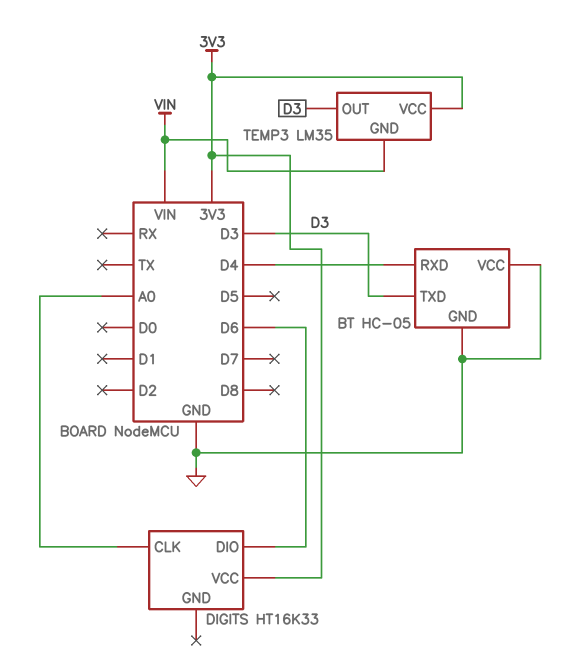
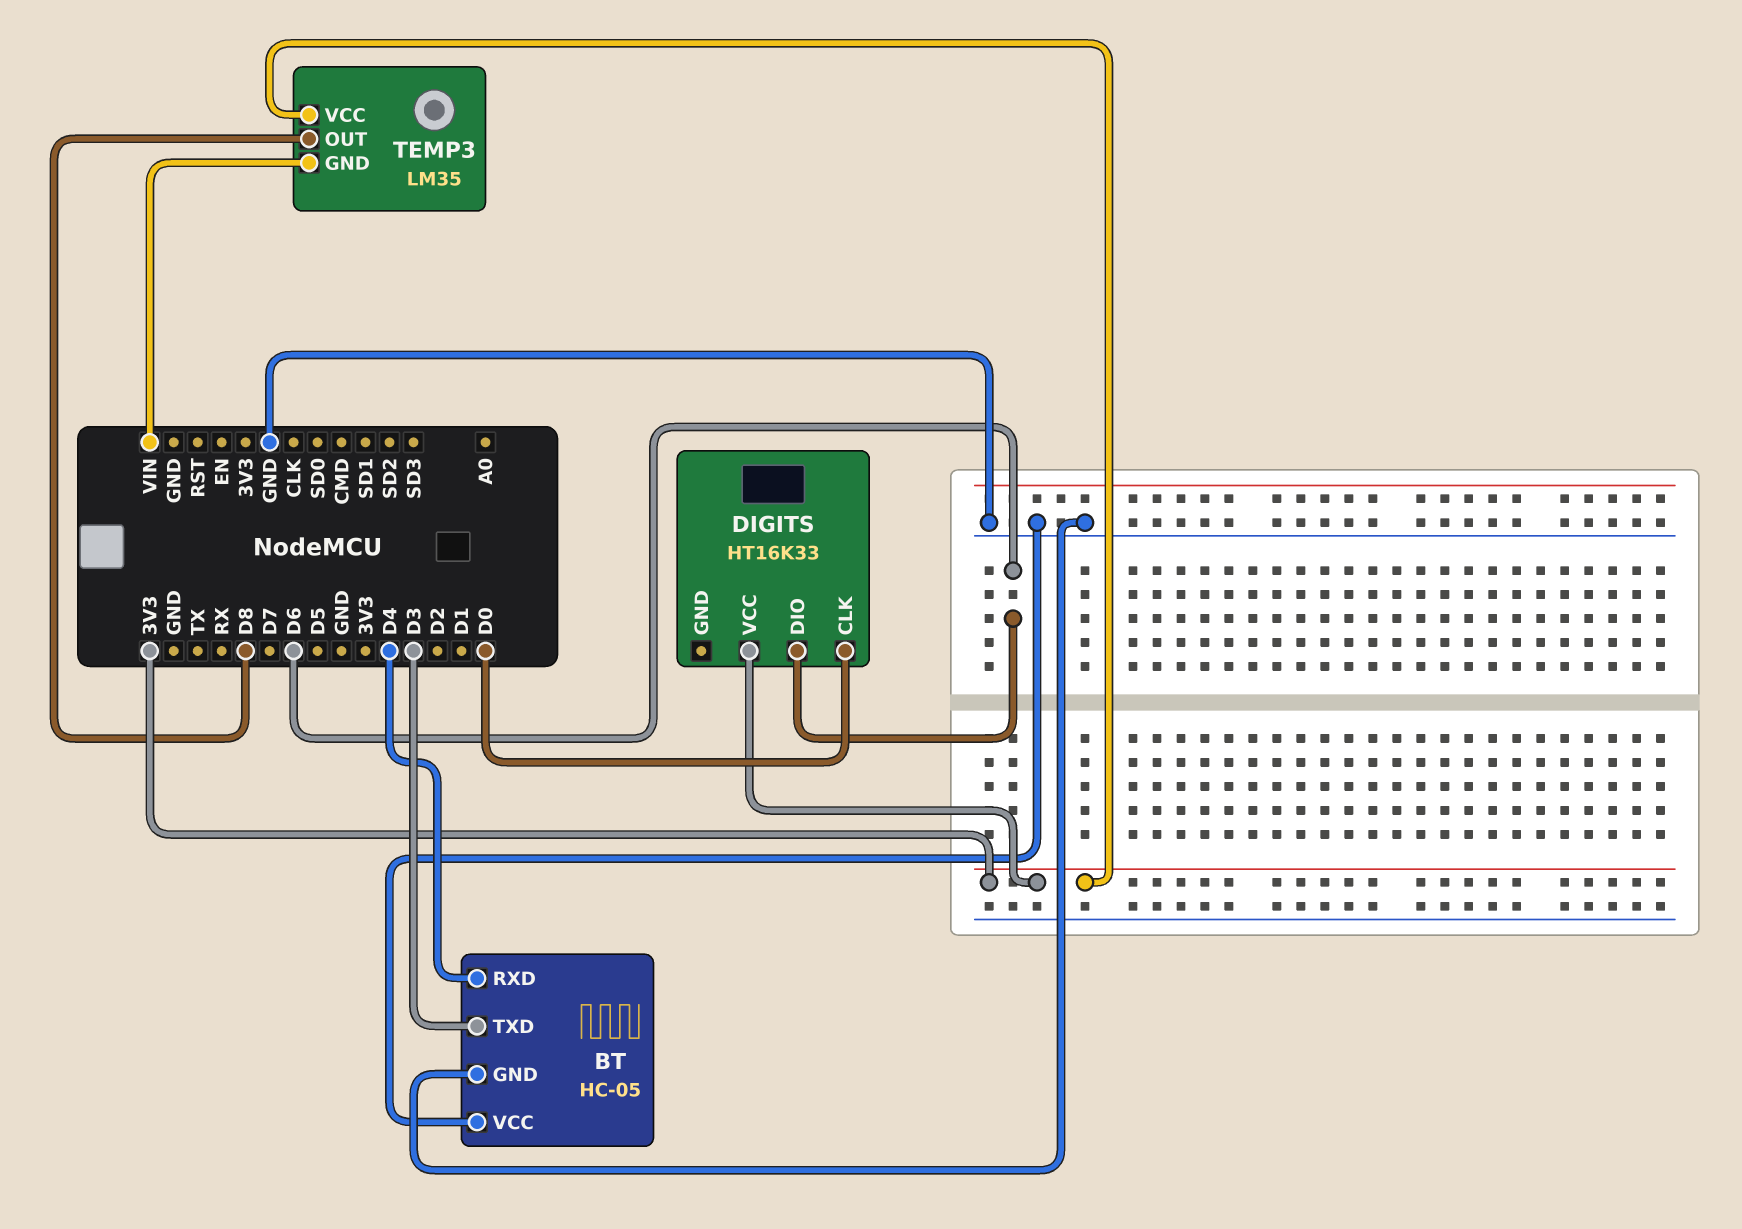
DIGITS pin CLK: A0 -> D0
TEMP3 pin OUT: D3 -> D8

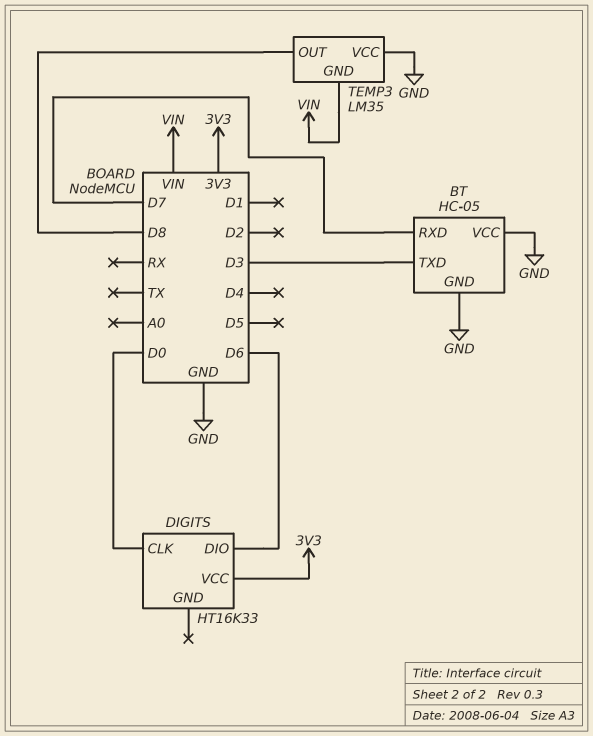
BT pin RXD: D4 -> D7
TEMP3 pin VCC: 3V3 -> GND

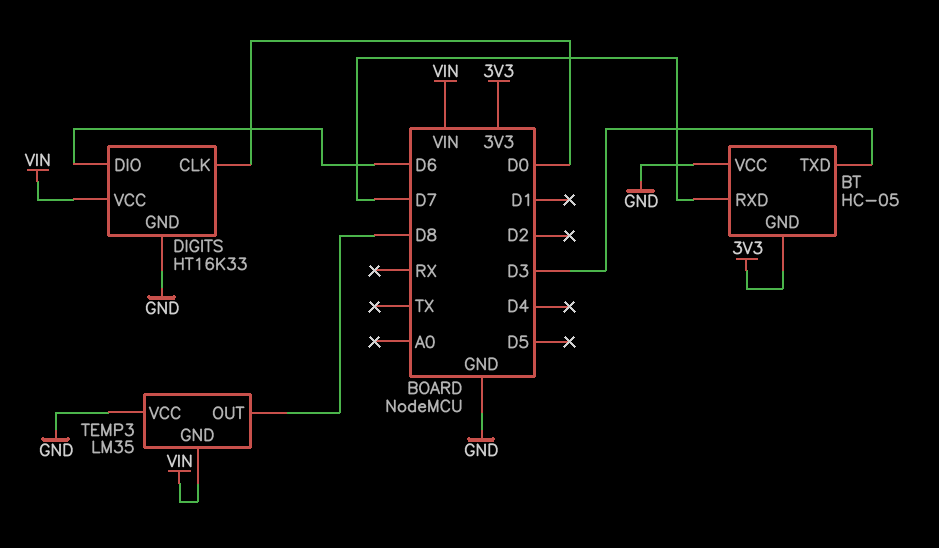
BT pin GND: GND -> 3V3
DIGITS pin GND: none -> GND
DIGITS pin VCC: 3V3 -> VIN

